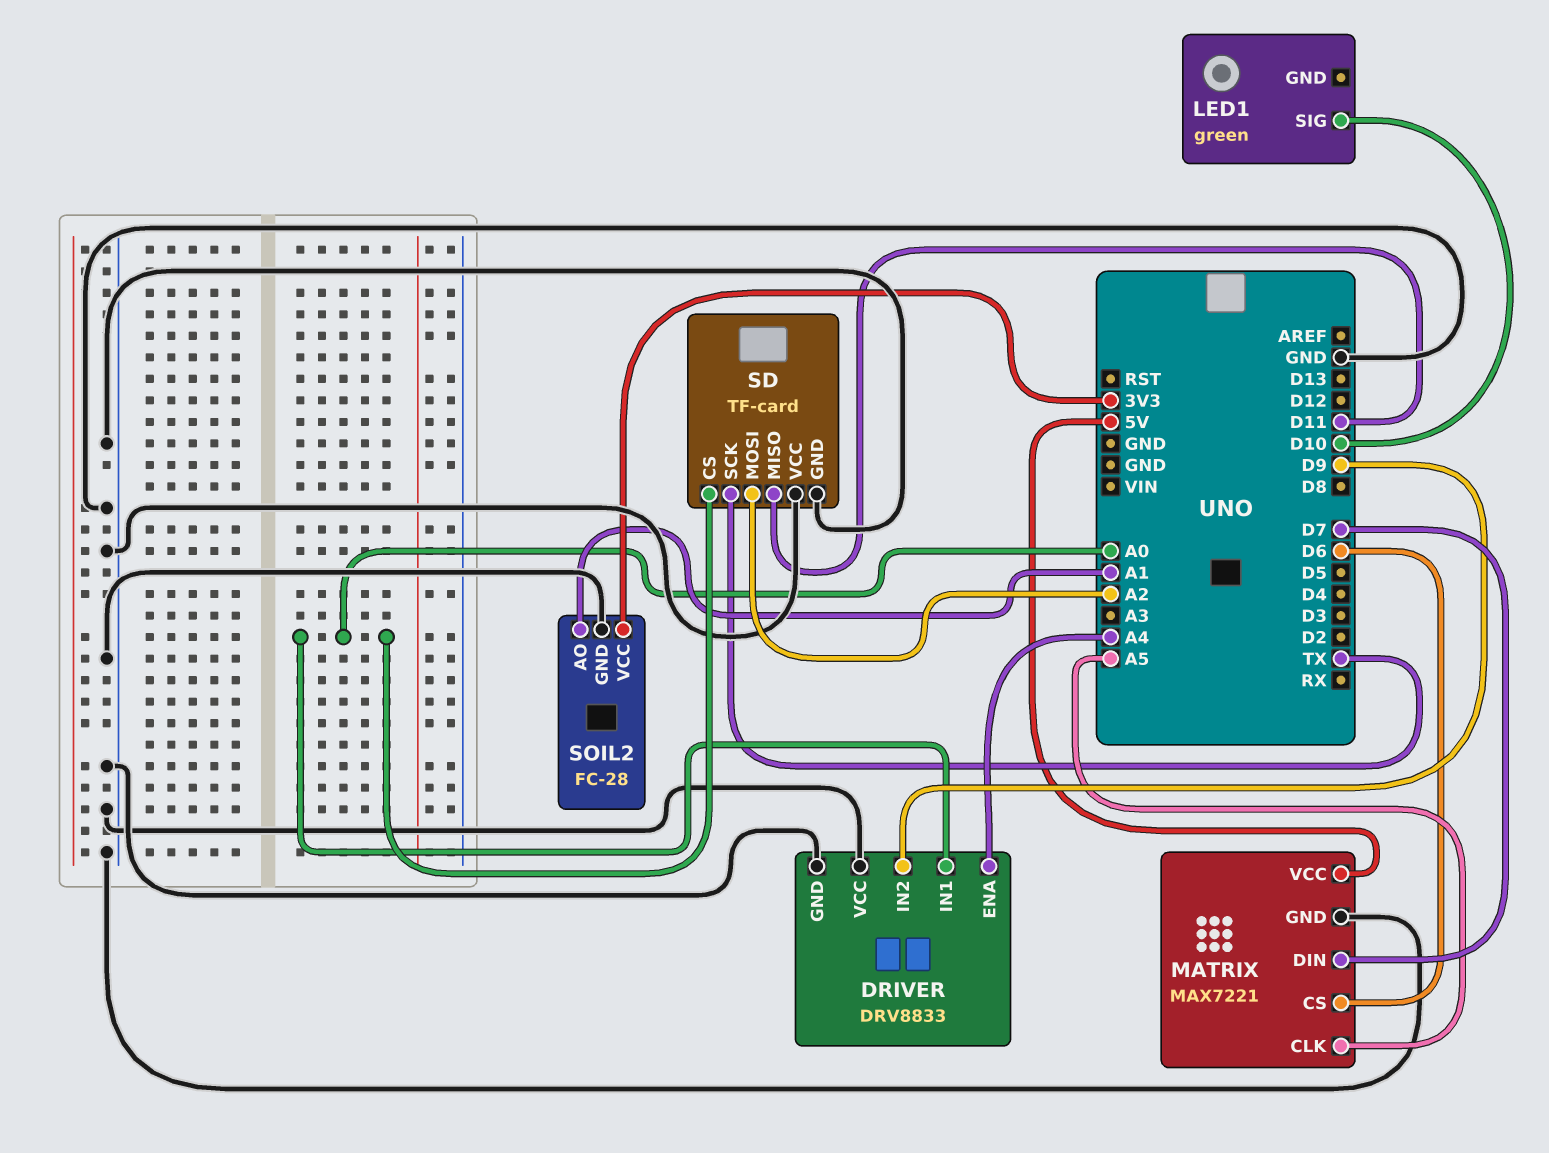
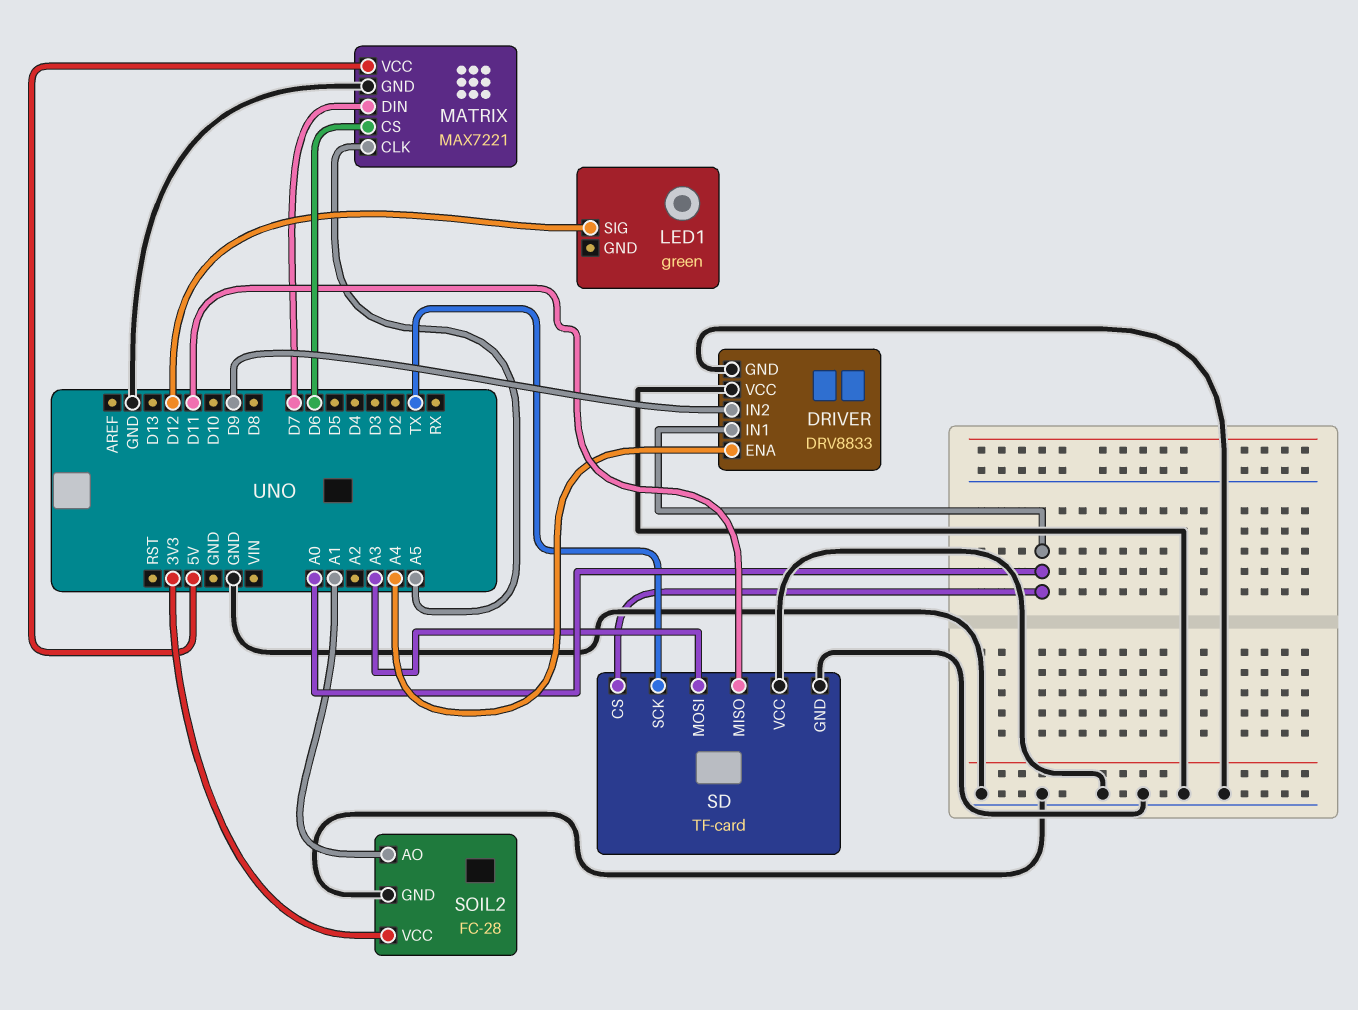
LED1 pin SIG: D10 -> D12
SD pin MOSI: A2 -> A3

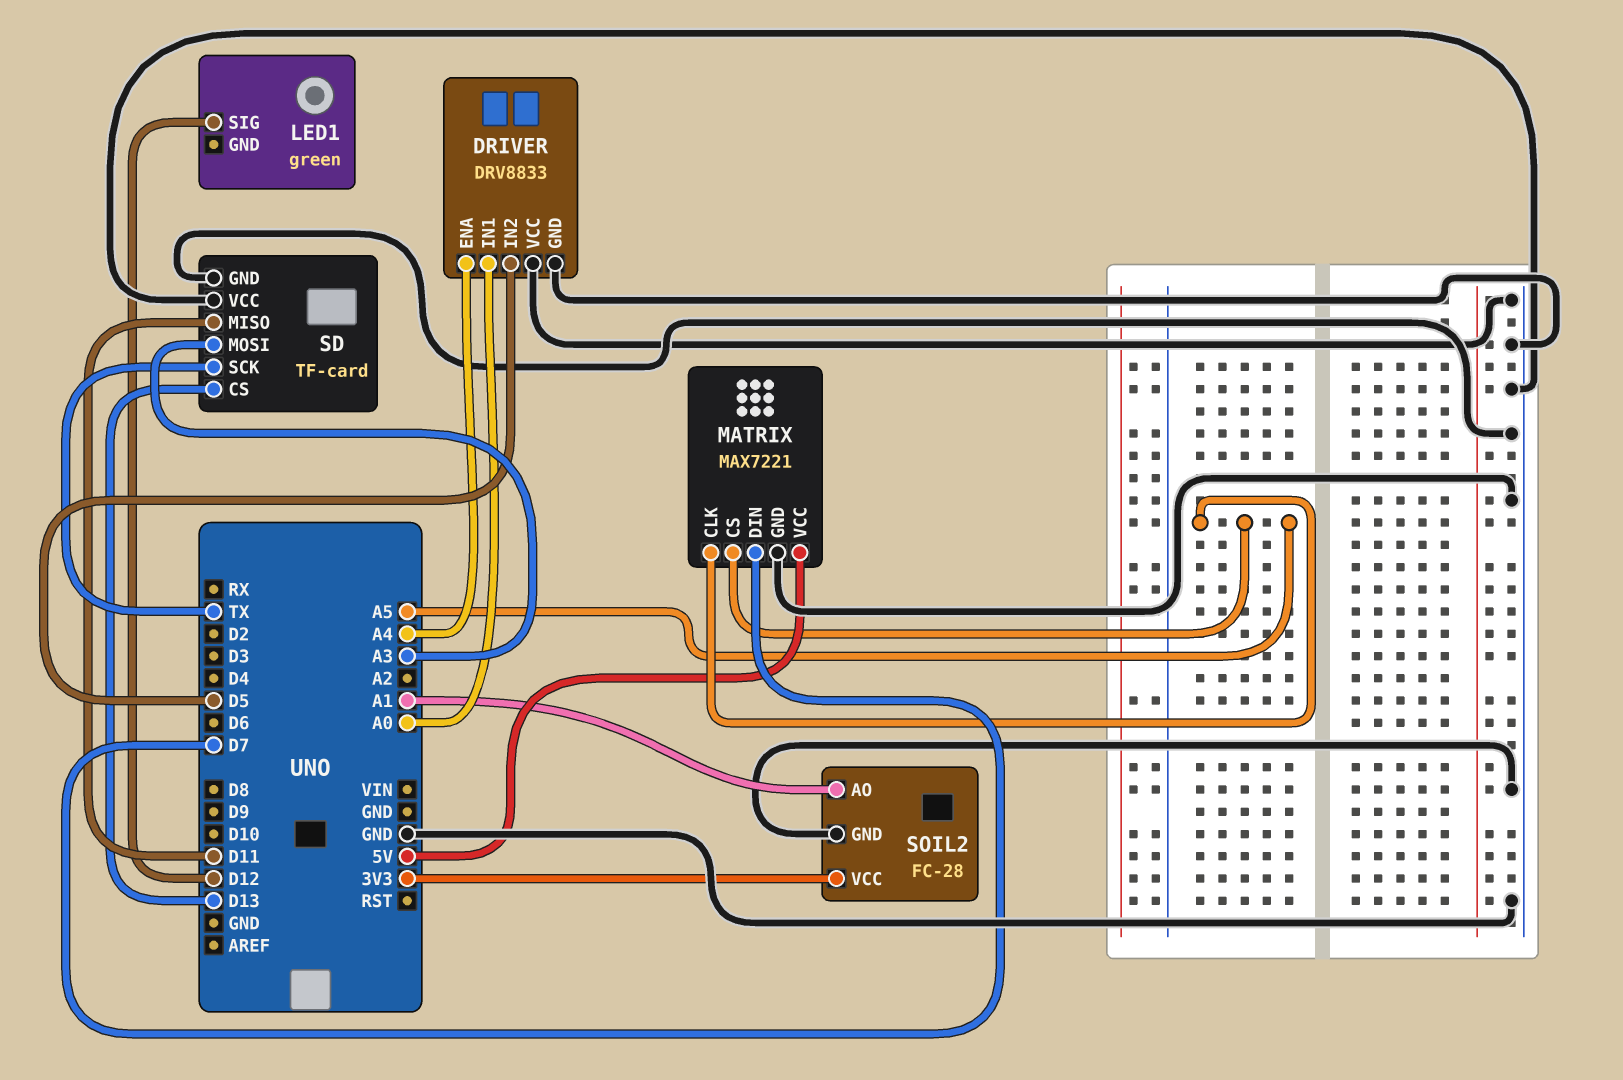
DRIVER pin IN2: D9 -> D5
MATRIX pin CS: D6 -> A5
SD pin CS: A0 -> D13

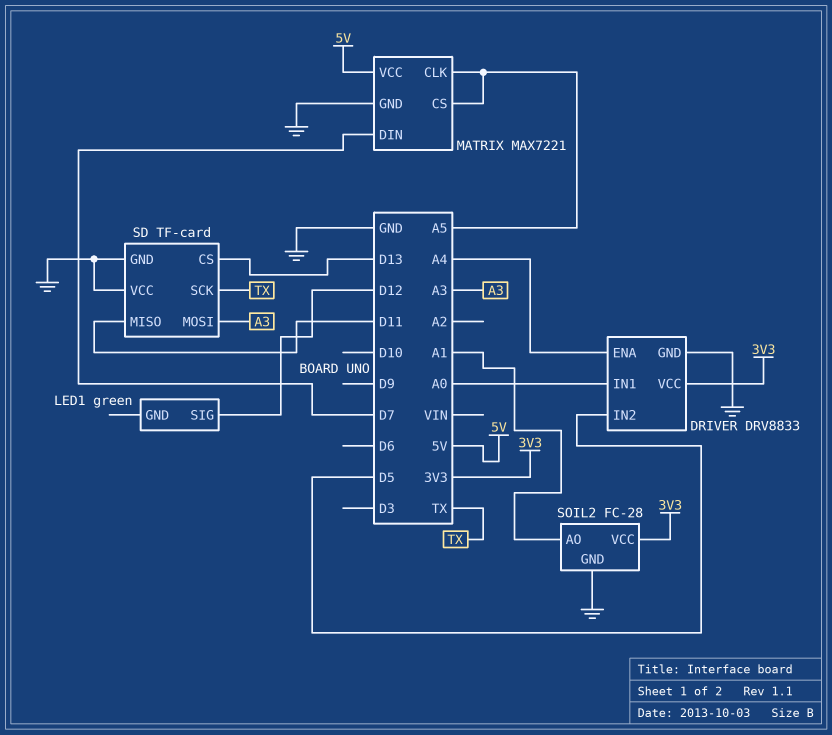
DRIVER pin VCC: GND -> 3V3

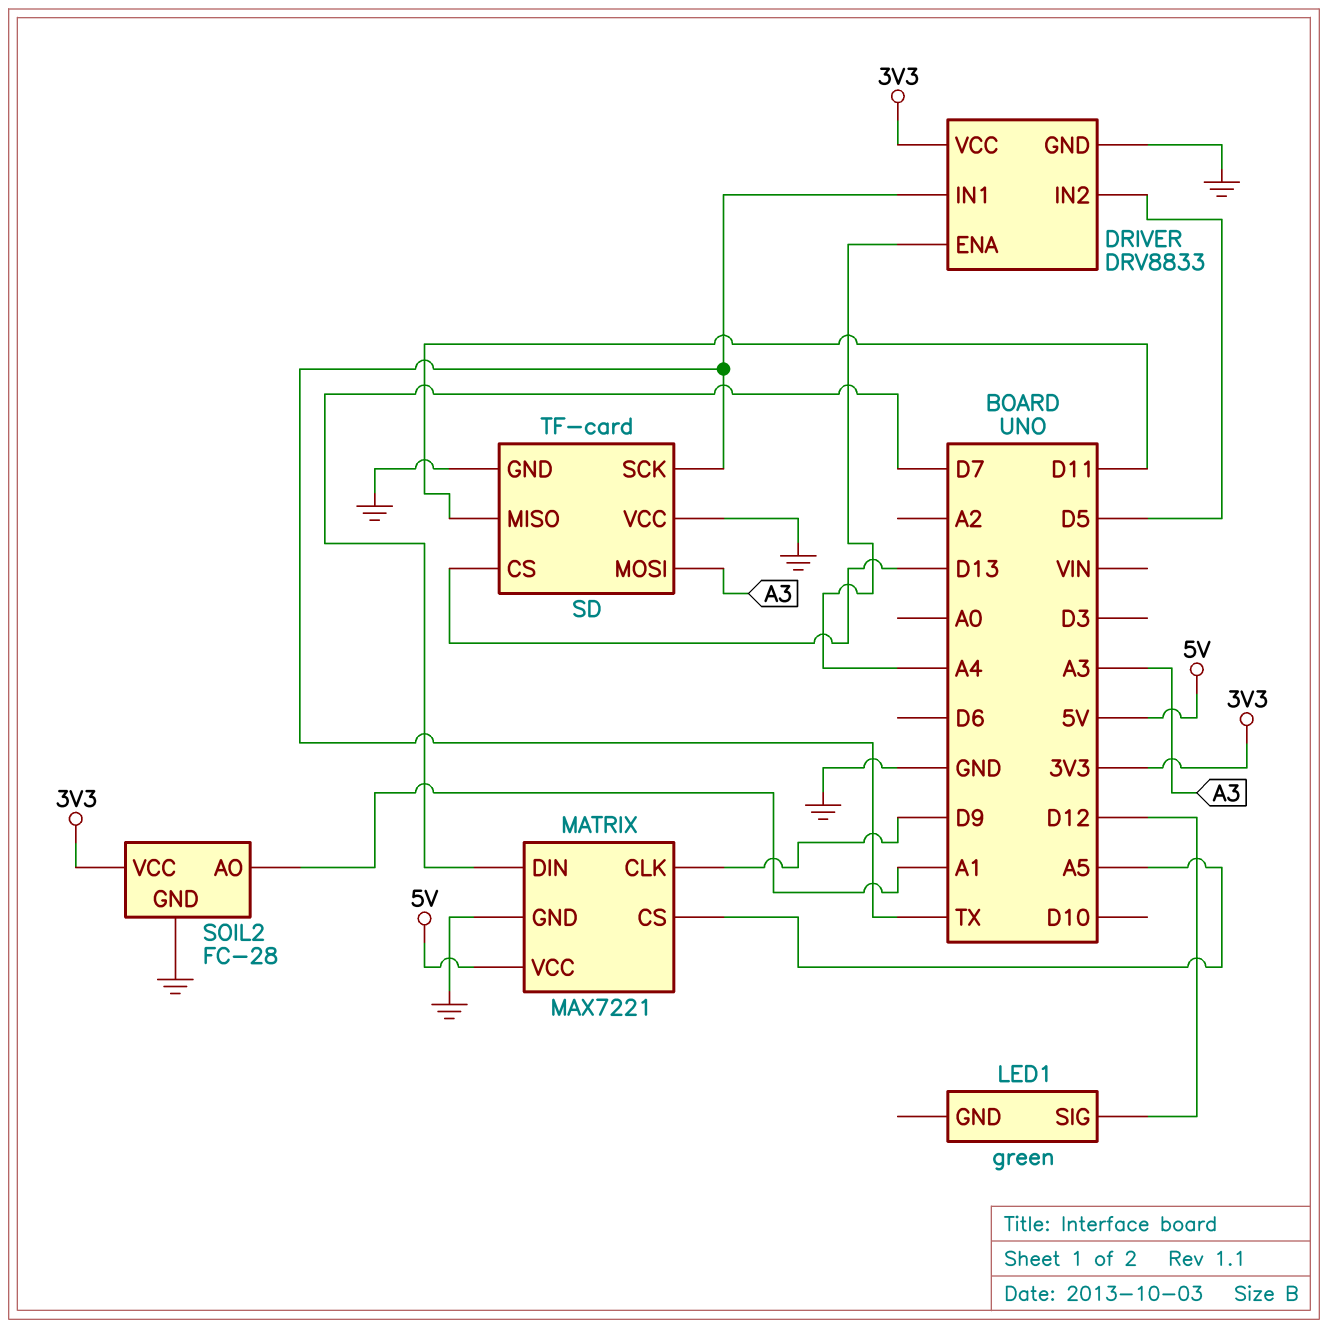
DRIVER pin IN1: A0 -> TX
MATRIX pin CLK: A5 -> D9

